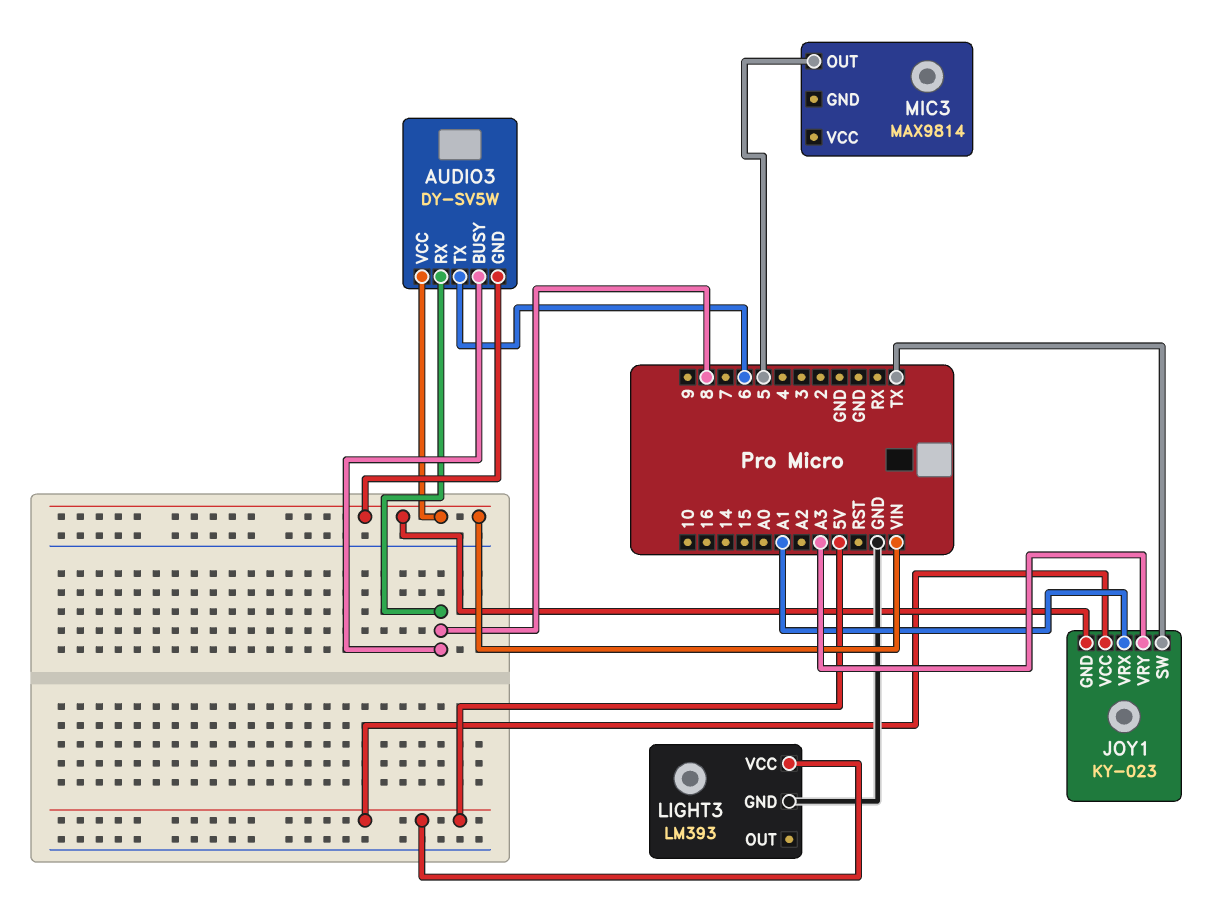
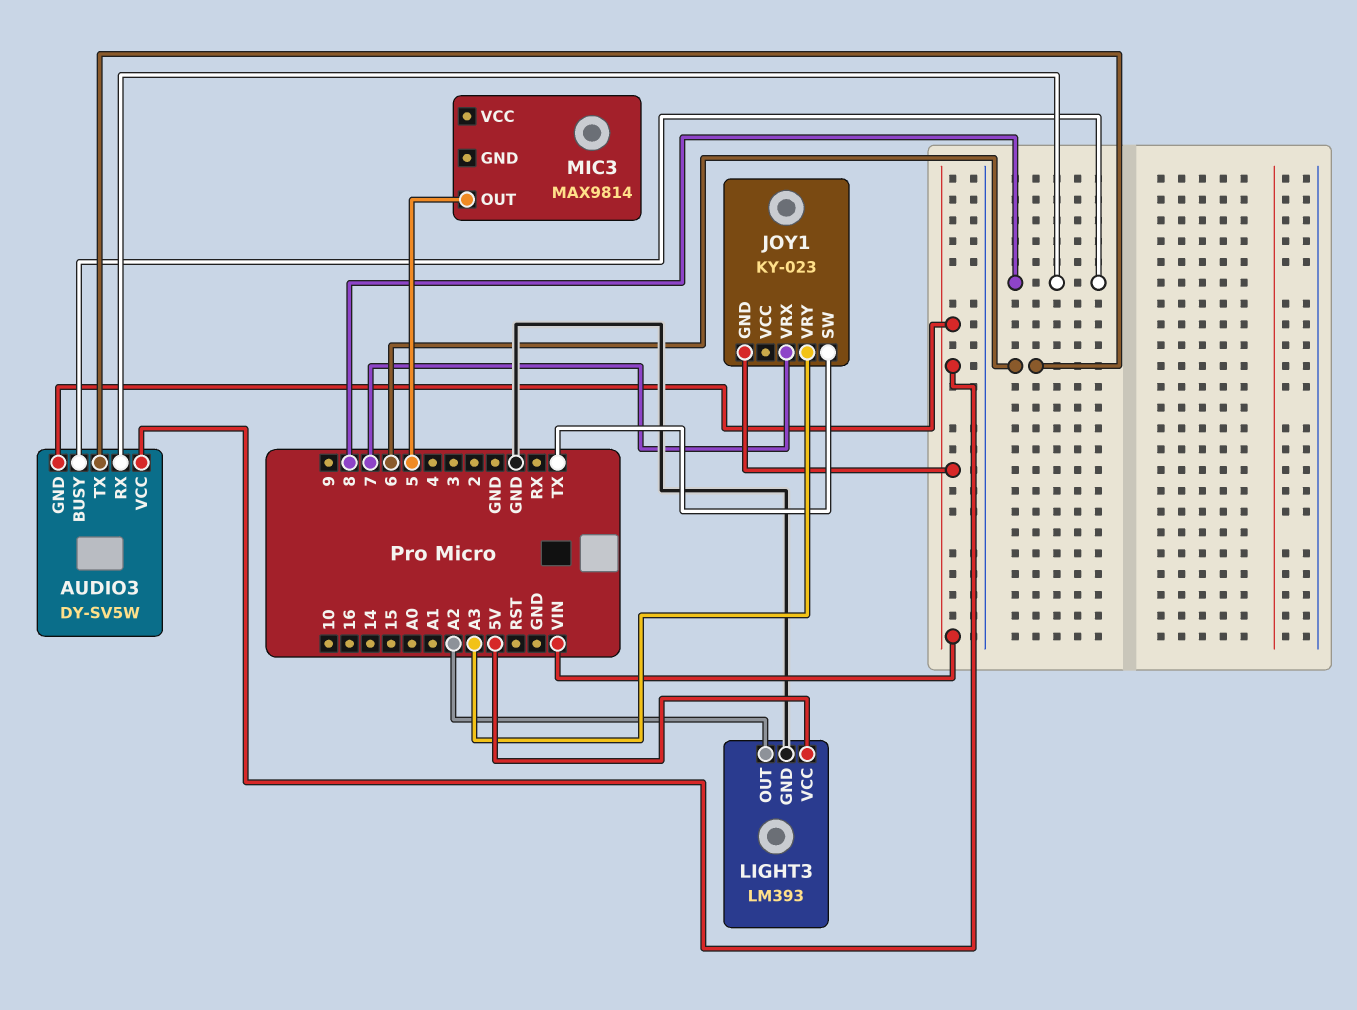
JOY1 pin VCC: 5V -> none
JOY1 pin VRX: A1 -> 7
LIGHT3 pin OUT: none -> A2

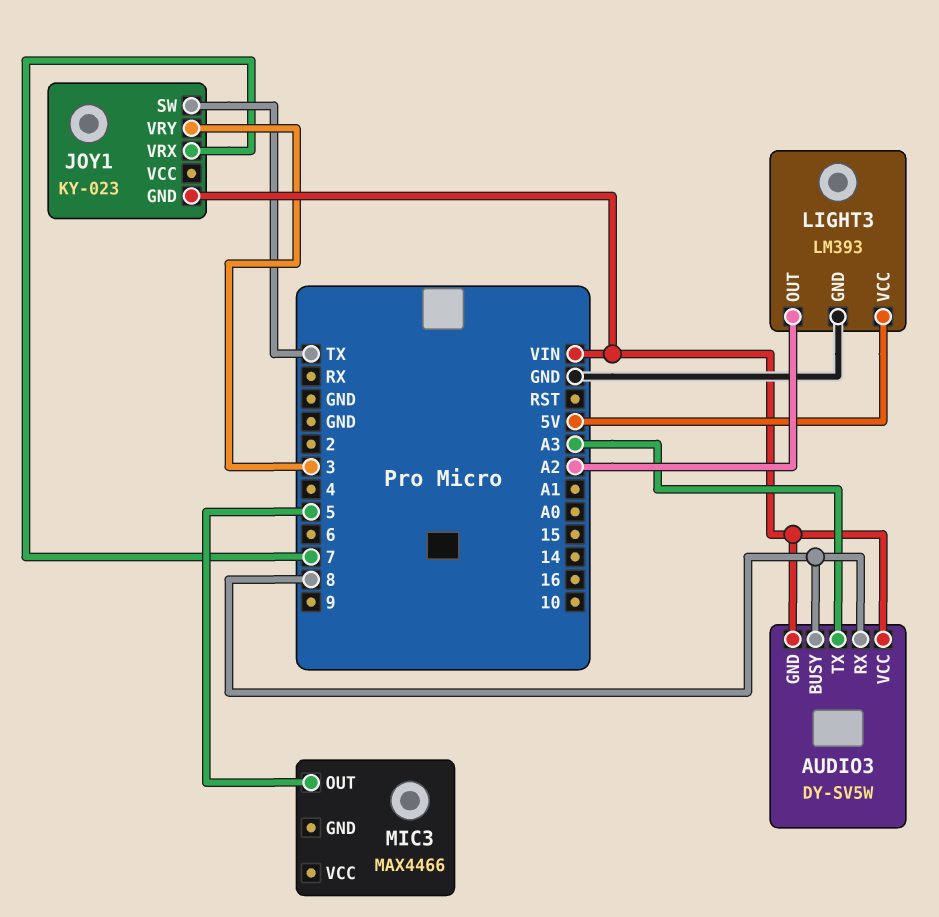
AUDIO3 pin TX: 6 -> A3
JOY1 pin VRY: A3 -> 3
MIC3: MAX9814 -> MAX4466

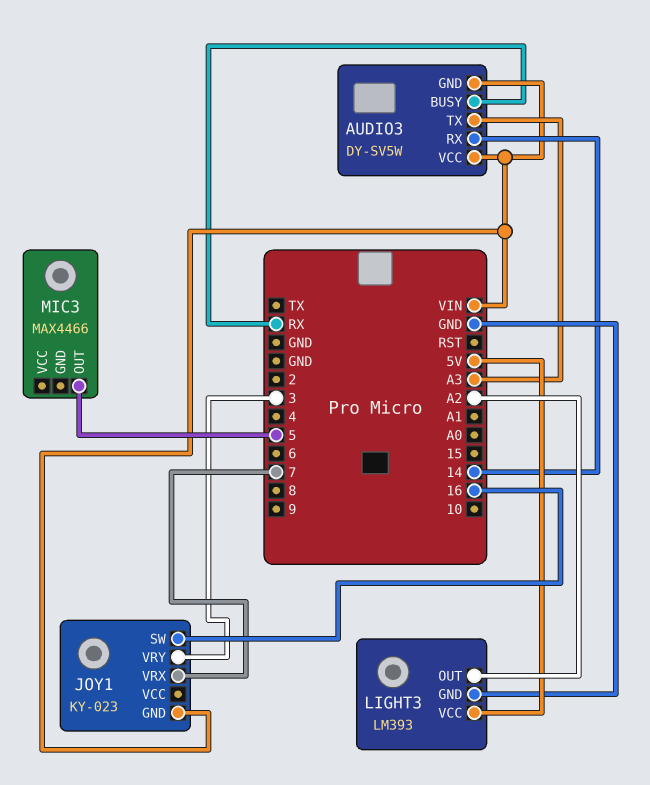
AUDIO3 pin BUSY: 8 -> RX
AUDIO3 pin RX: 8 -> 14
JOY1 pin SW: TX -> 16

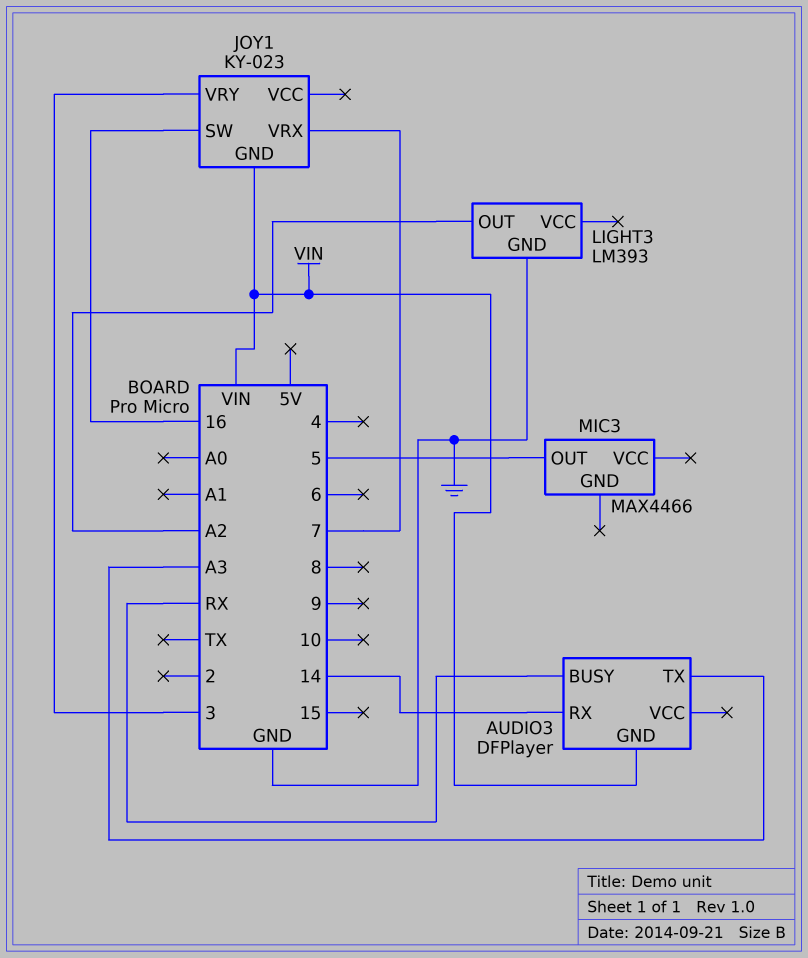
AUDIO3: DY-SV5W -> DFPlayer
AUDIO3 pin VCC: VIN -> none
LIGHT3 pin VCC: 5V -> none

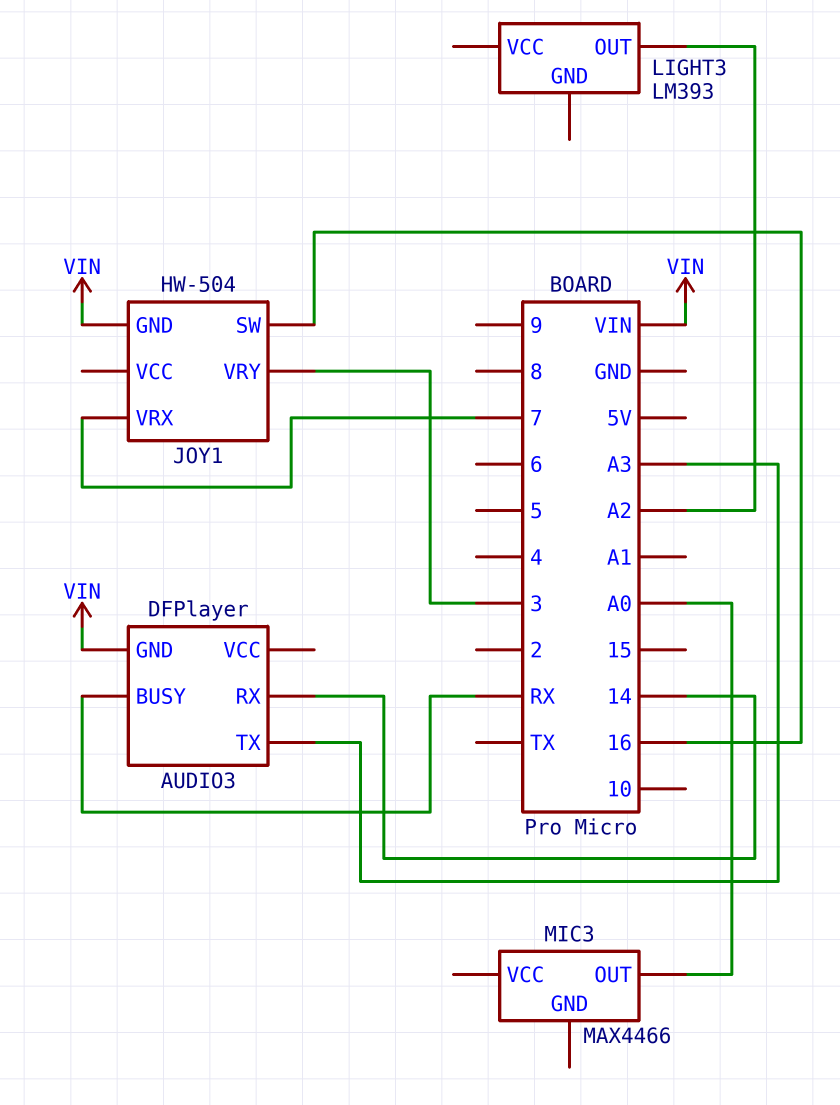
JOY1: KY-023 -> HW-504
LIGHT3 pin GND: GND -> none
MIC3 pin OUT: 5 -> A0

